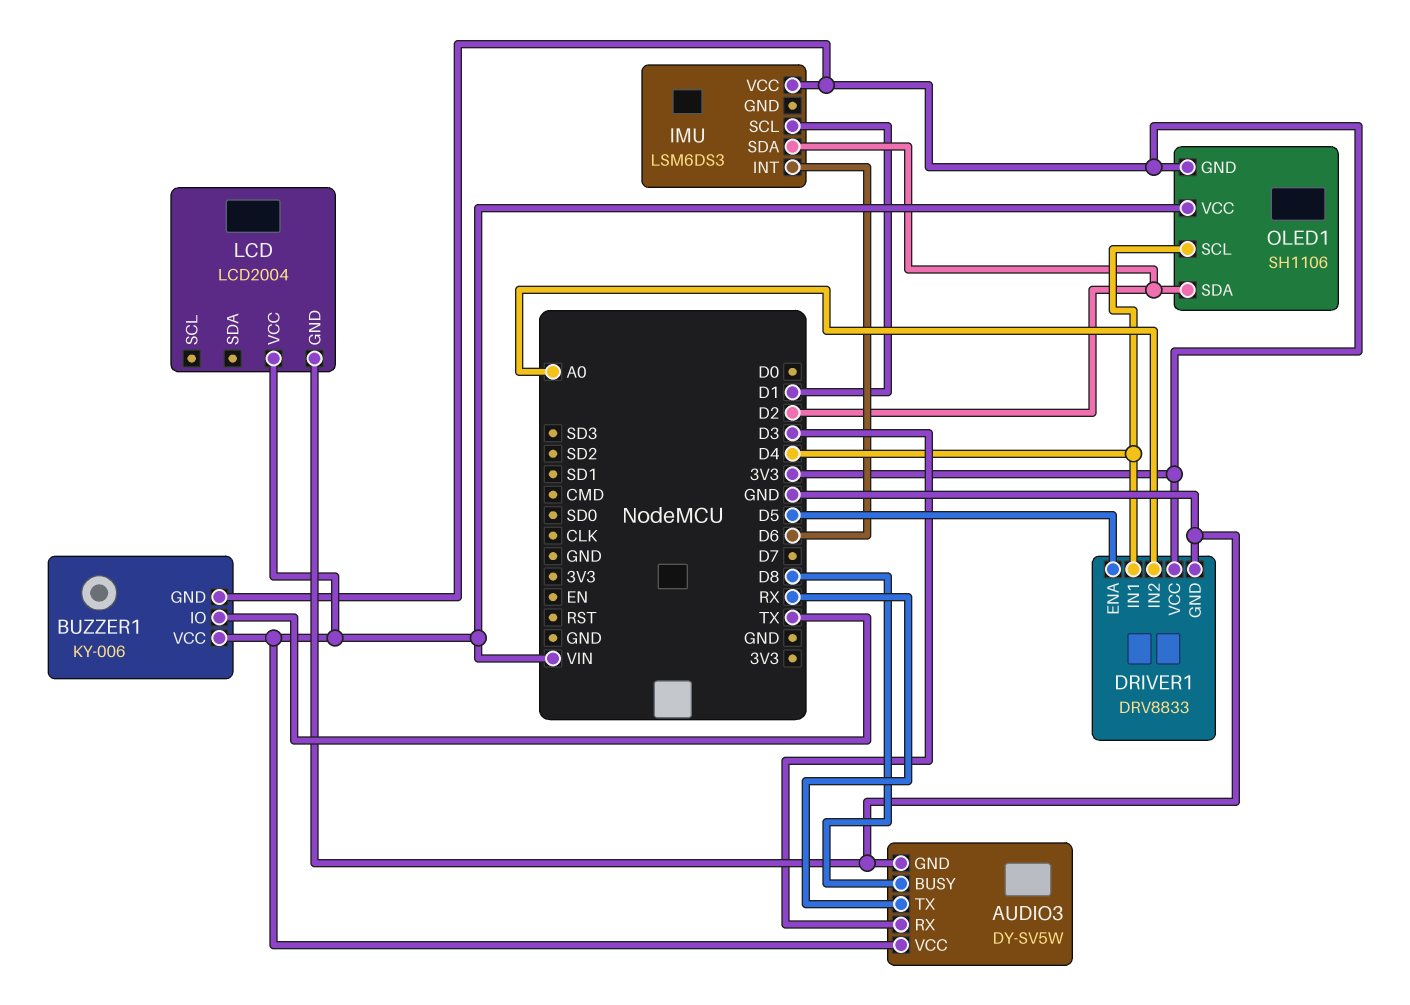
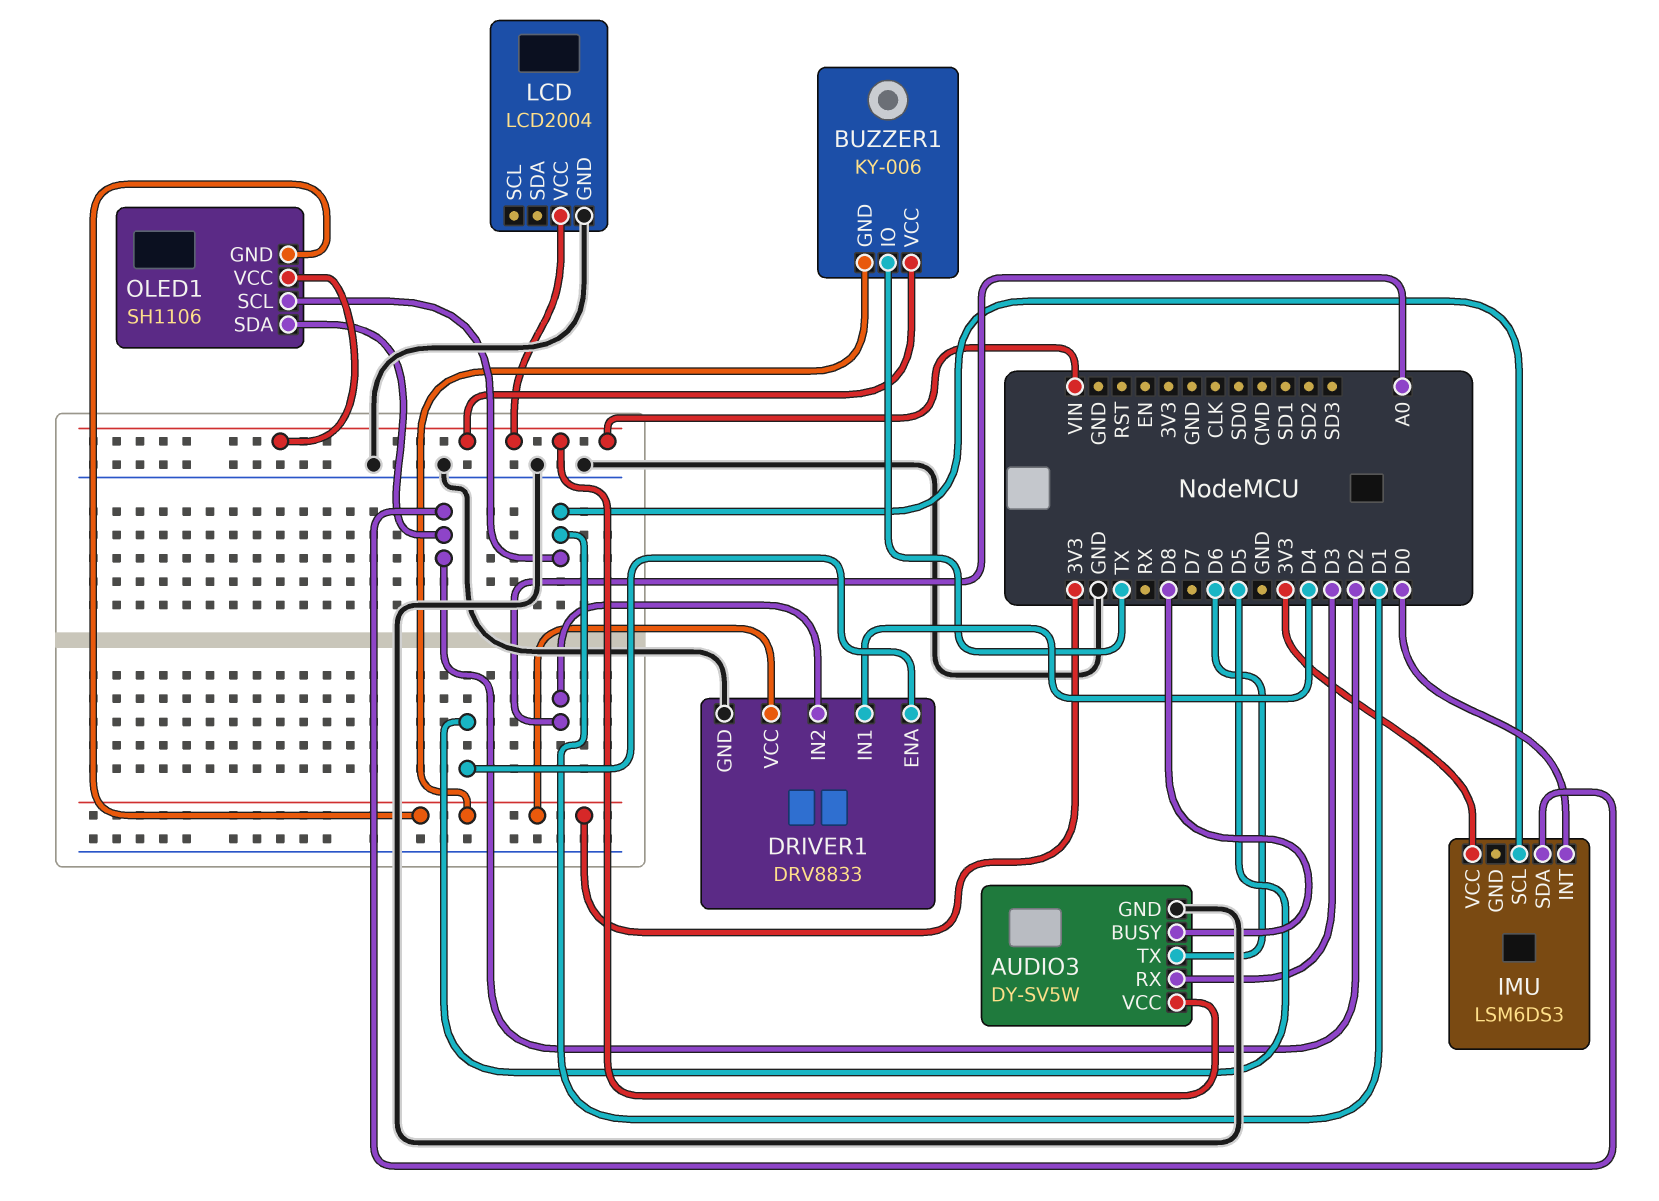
AUDIO3 pin TX: RX -> D6
IMU pin INT: D6 -> D0
OLED1 pin SCL: D4 -> D1

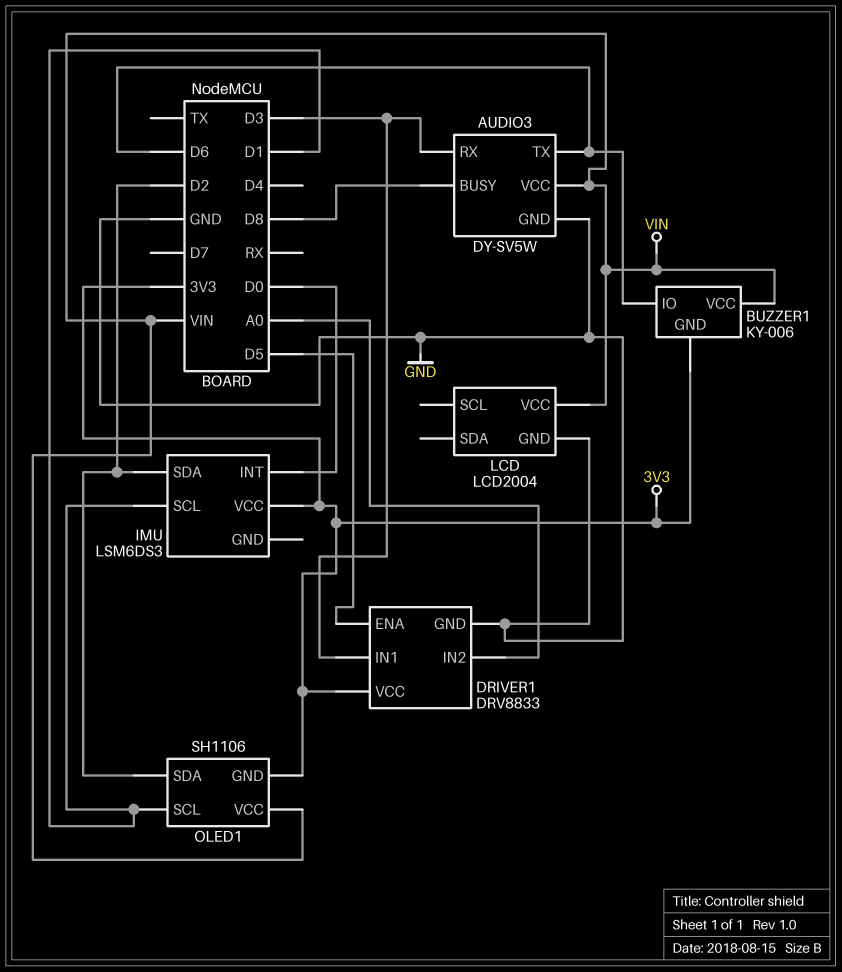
BUZZER1 pin IO: TX -> D6
DRIVER1 pin IN1: D4 -> D3

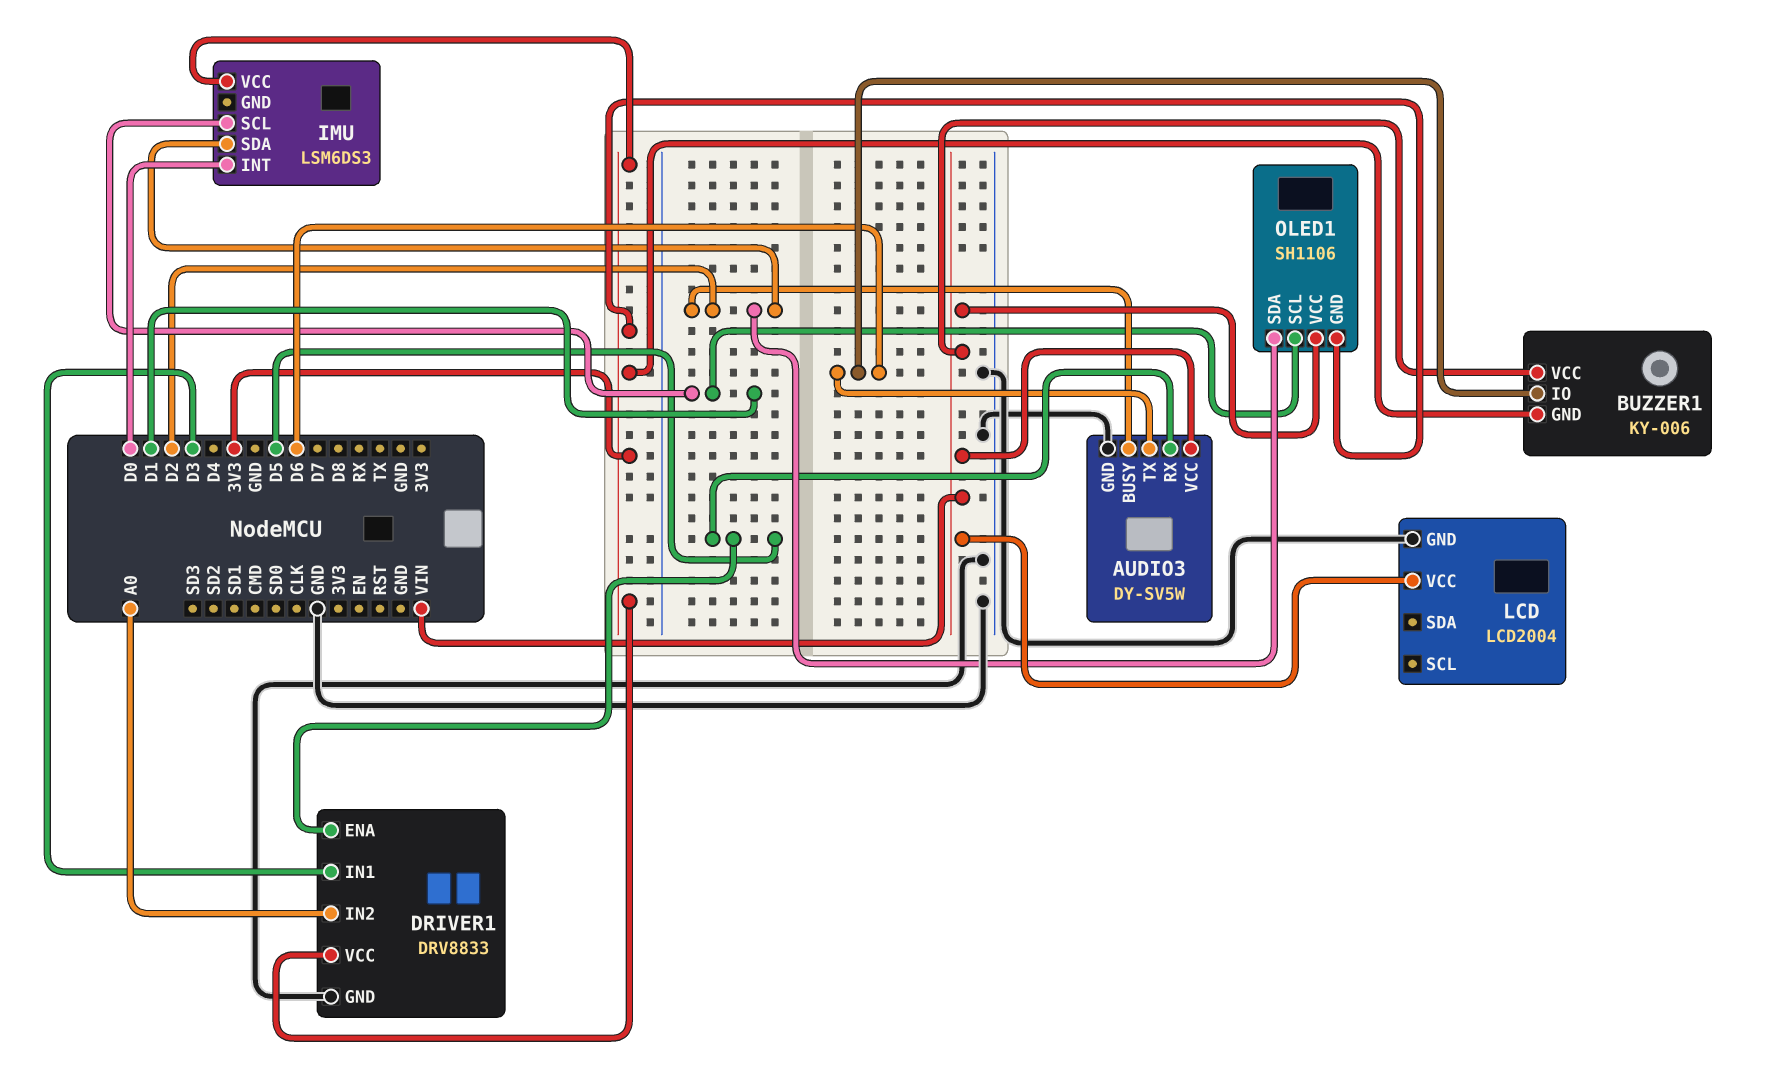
AUDIO3 pin BUSY: D8 -> D2
AUDIO3 pin RX: D3 -> D5

